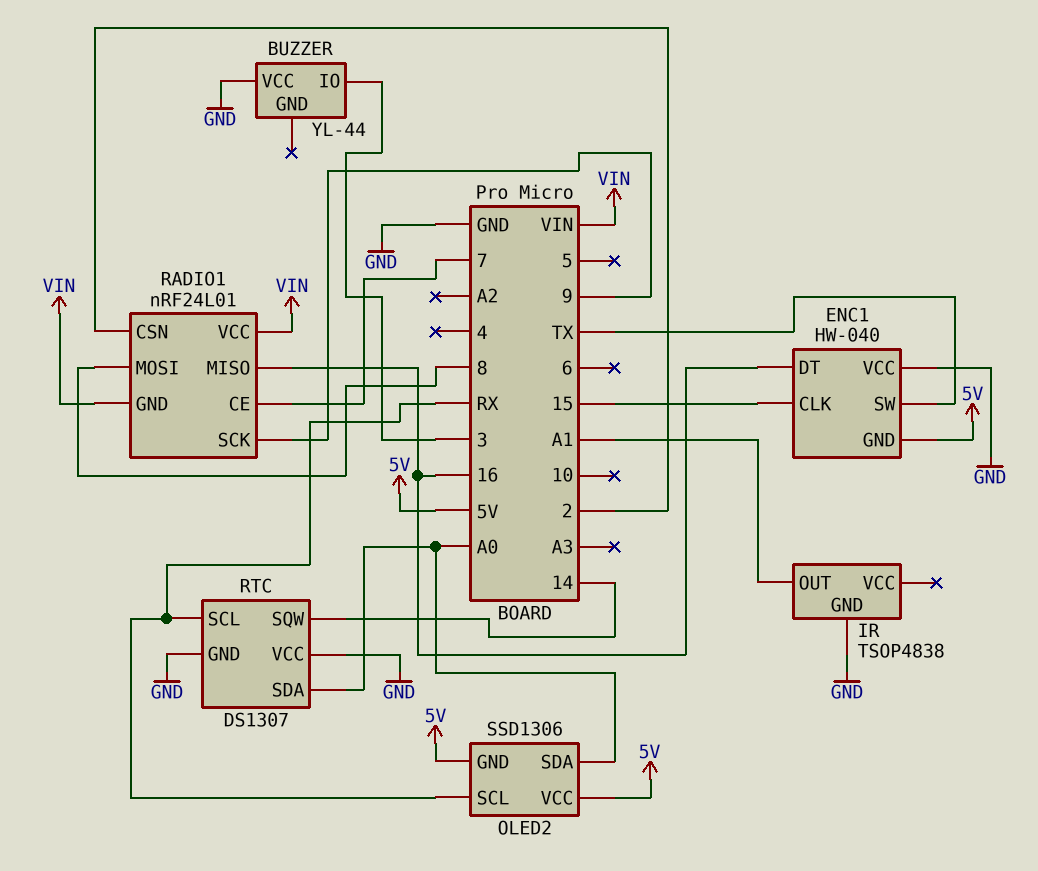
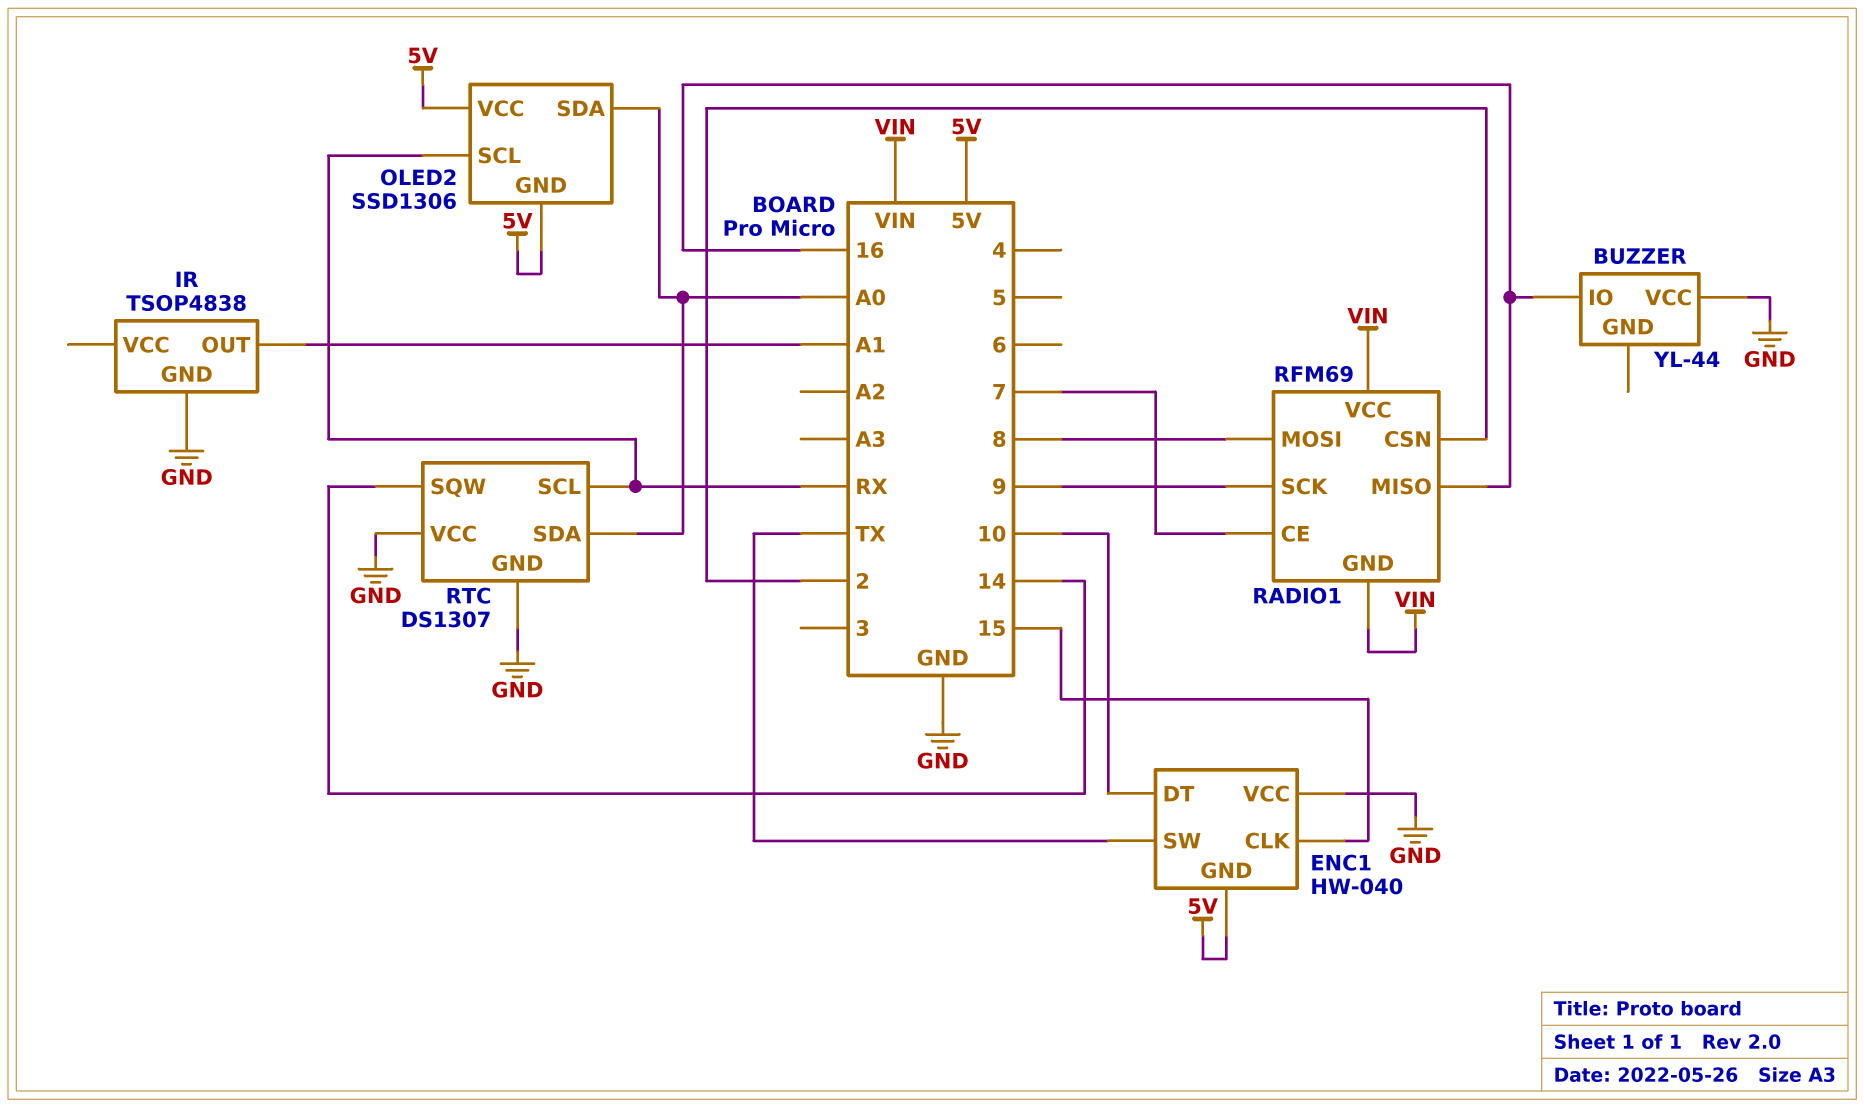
BUZZER pin IO: 3 -> 16
ENC1 pin DT: 16 -> 10
RADIO1: nRF24L01 -> RFM69

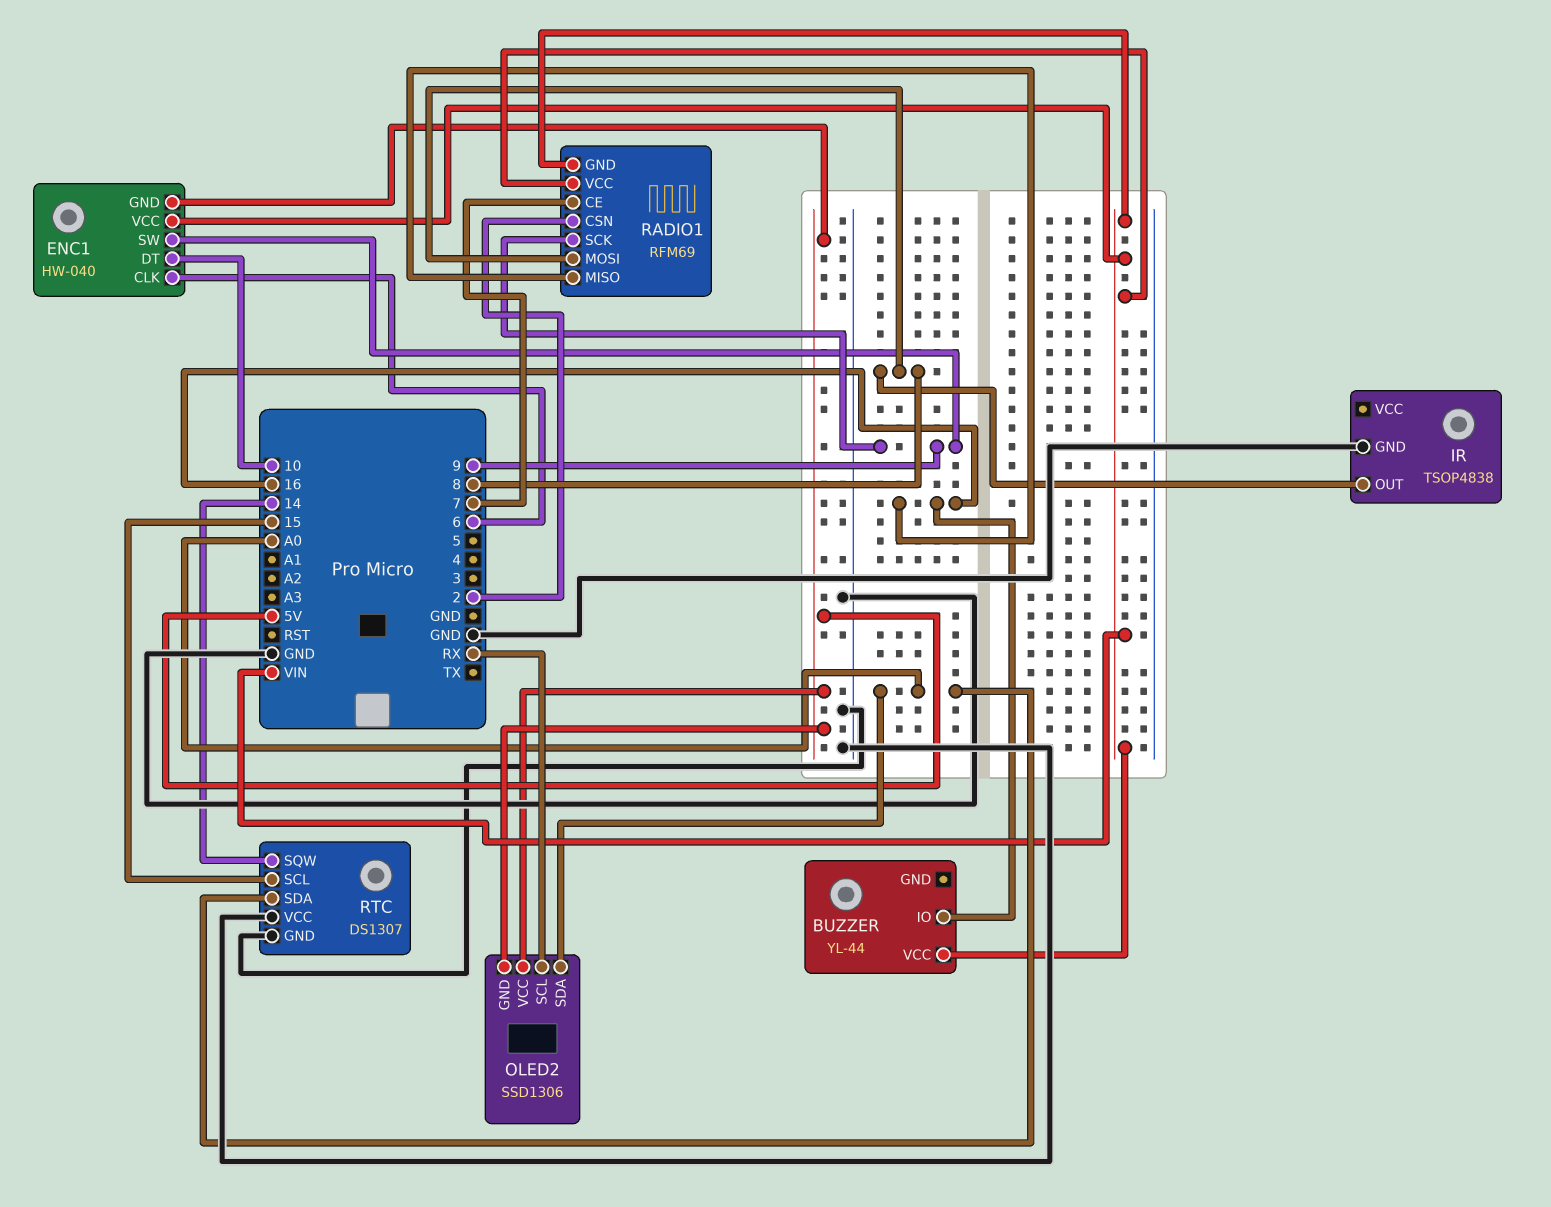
BUZZER pin VCC: GND -> VIN
ENC1 pin CLK: 15 -> 6
ENC1 pin SW: TX -> 9
ENC1 pin VCC: GND -> VIN
IR pin OUT: A1 -> 8
RTC pin SCL: RX -> 15

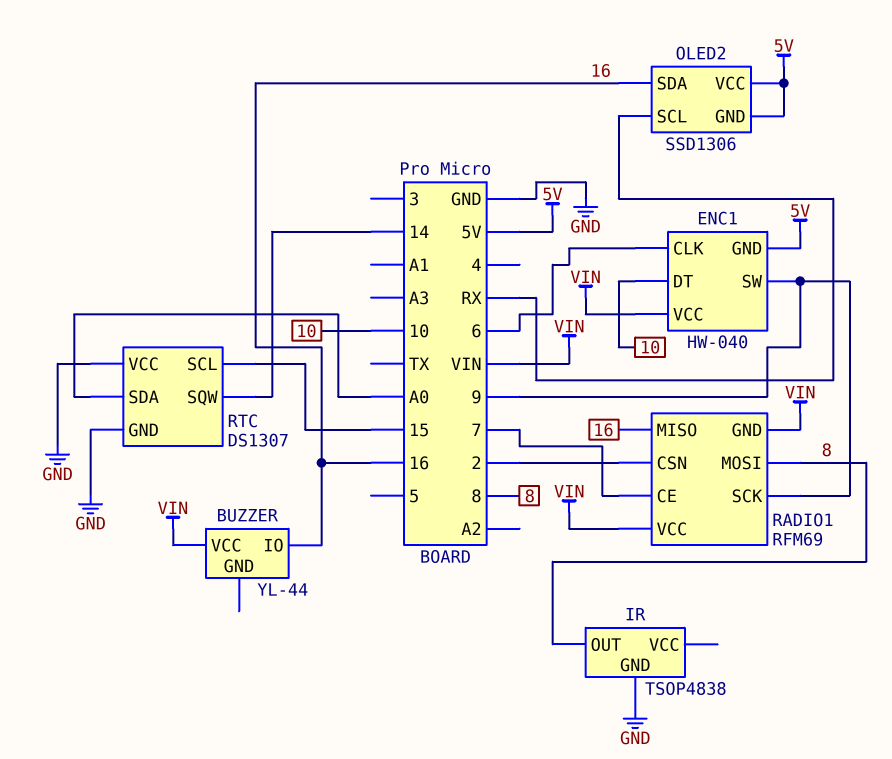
OLED2 pin SDA: A0 -> 16

